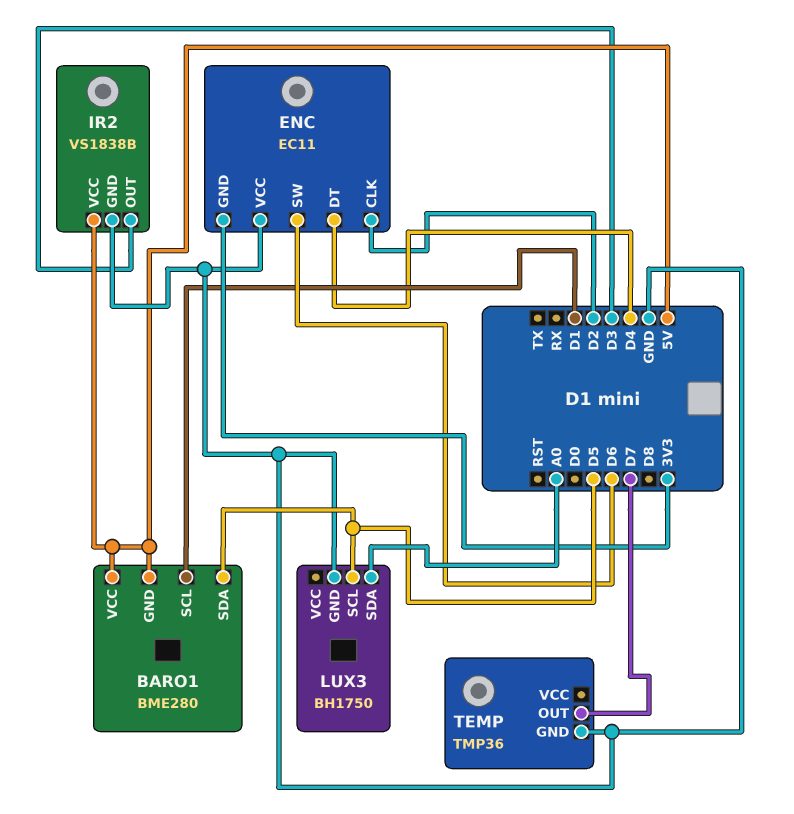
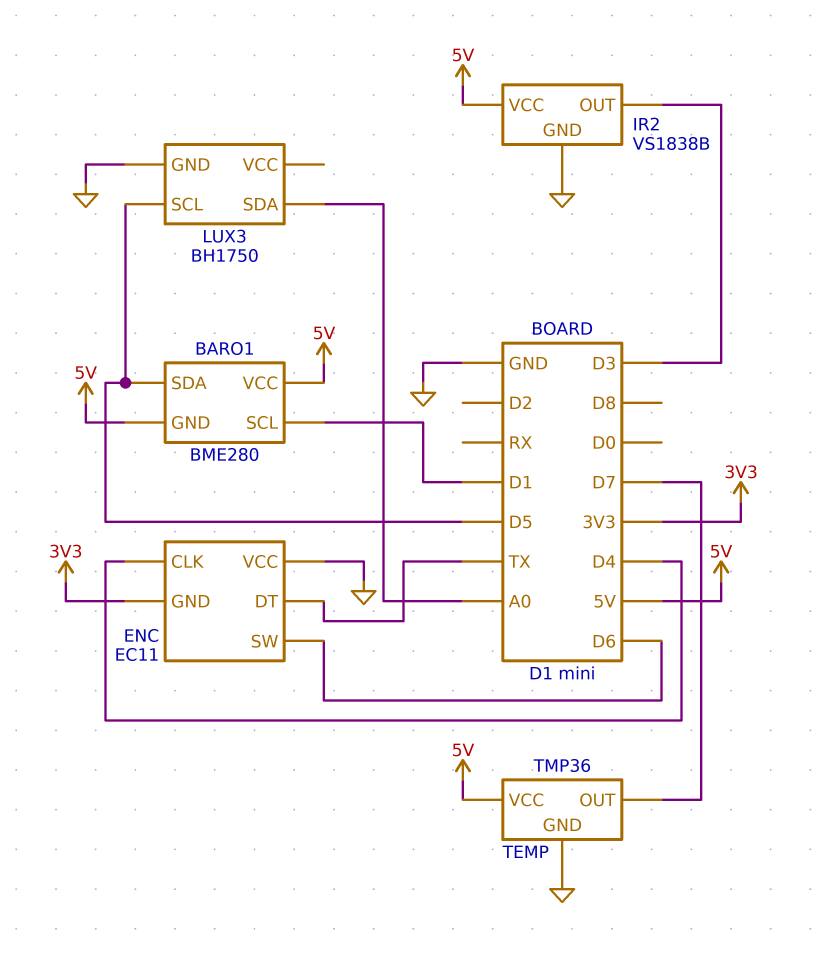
ENC pin CLK: D2 -> D4
ENC pin DT: D4 -> TX
TEMP pin VCC: none -> 5V

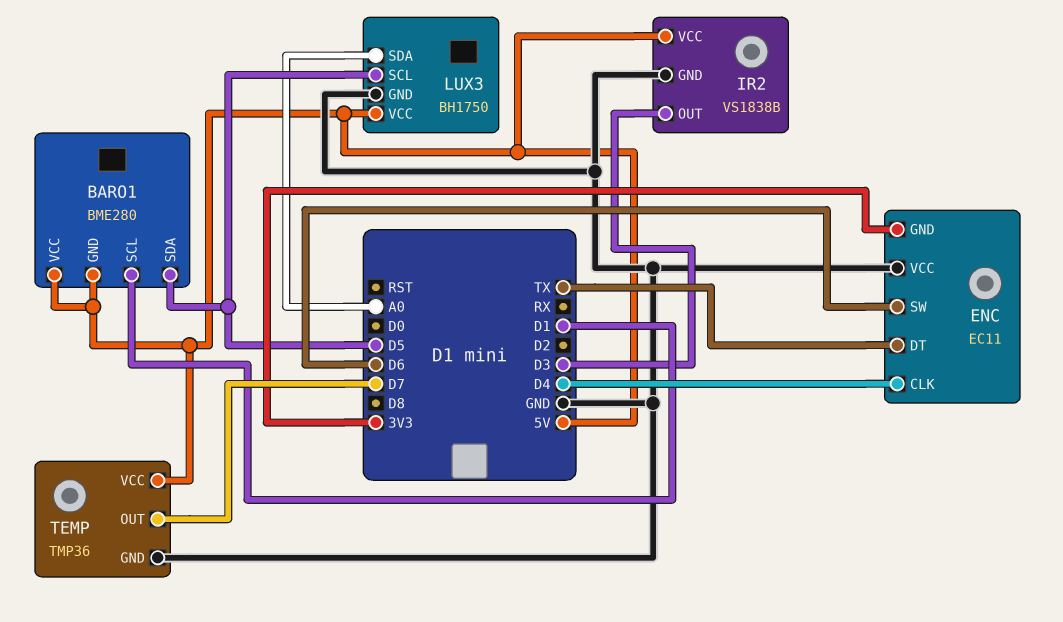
LUX3 pin VCC: none -> 5V

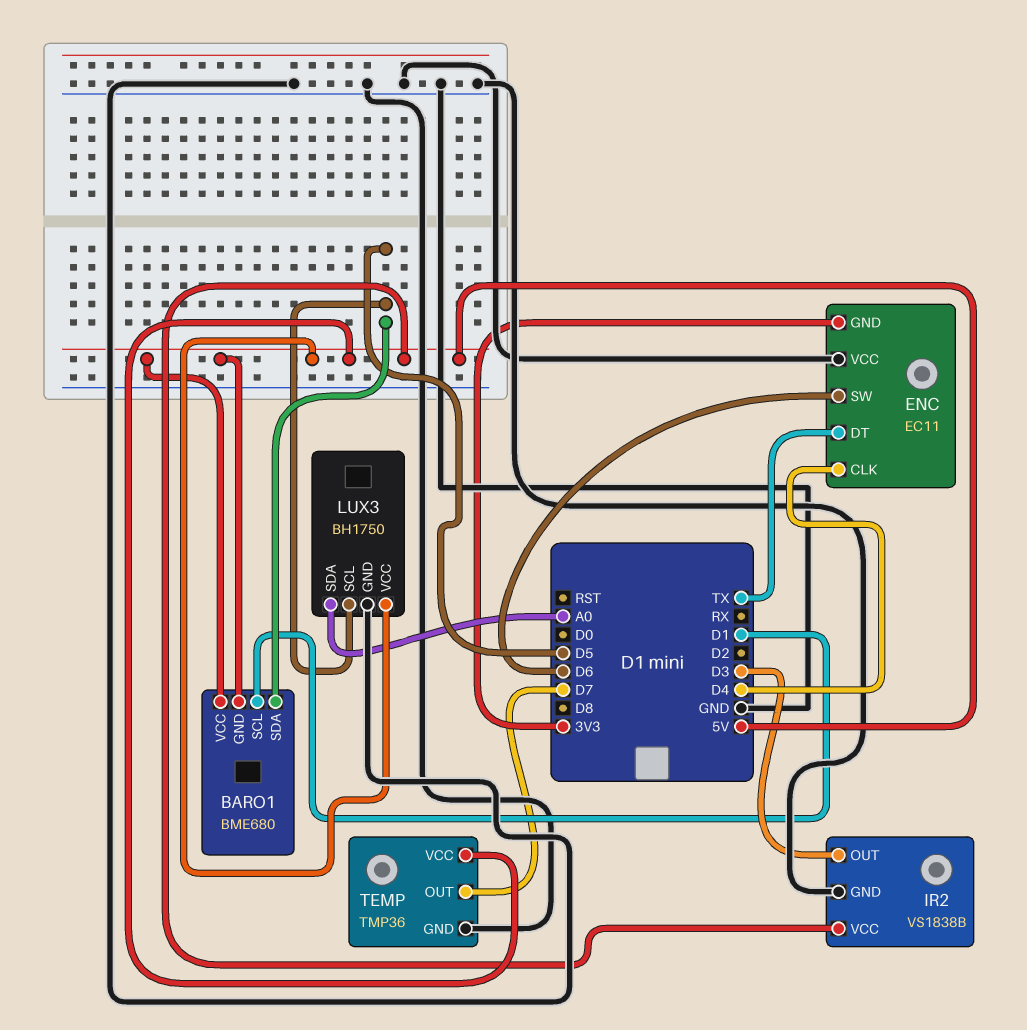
BARO1: BME280 -> BME680

